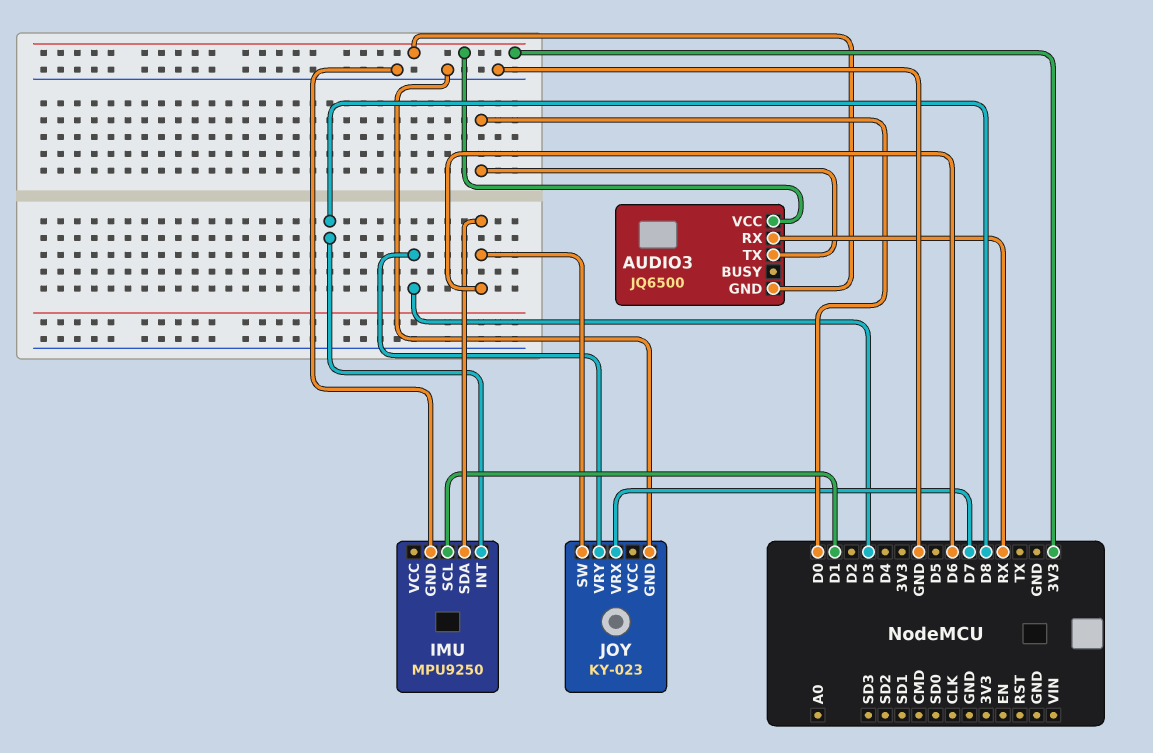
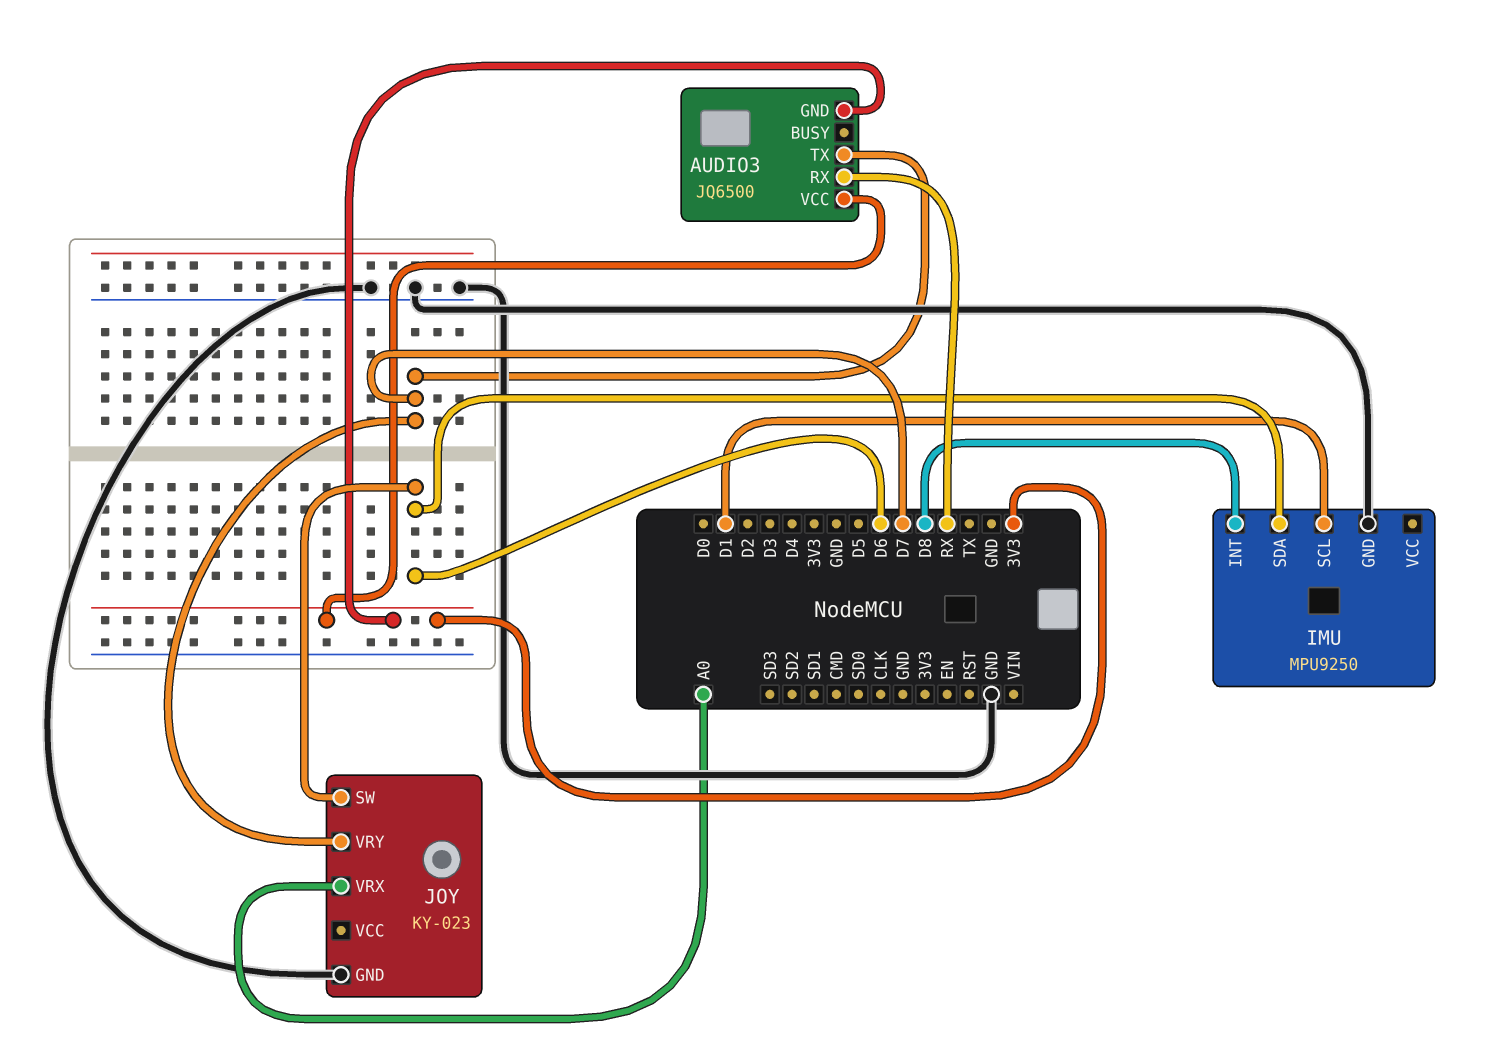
AUDIO3 pin TX: D0 -> D7
JOY pin VRX: D7 -> A0
JOY pin VRY: D3 -> D7

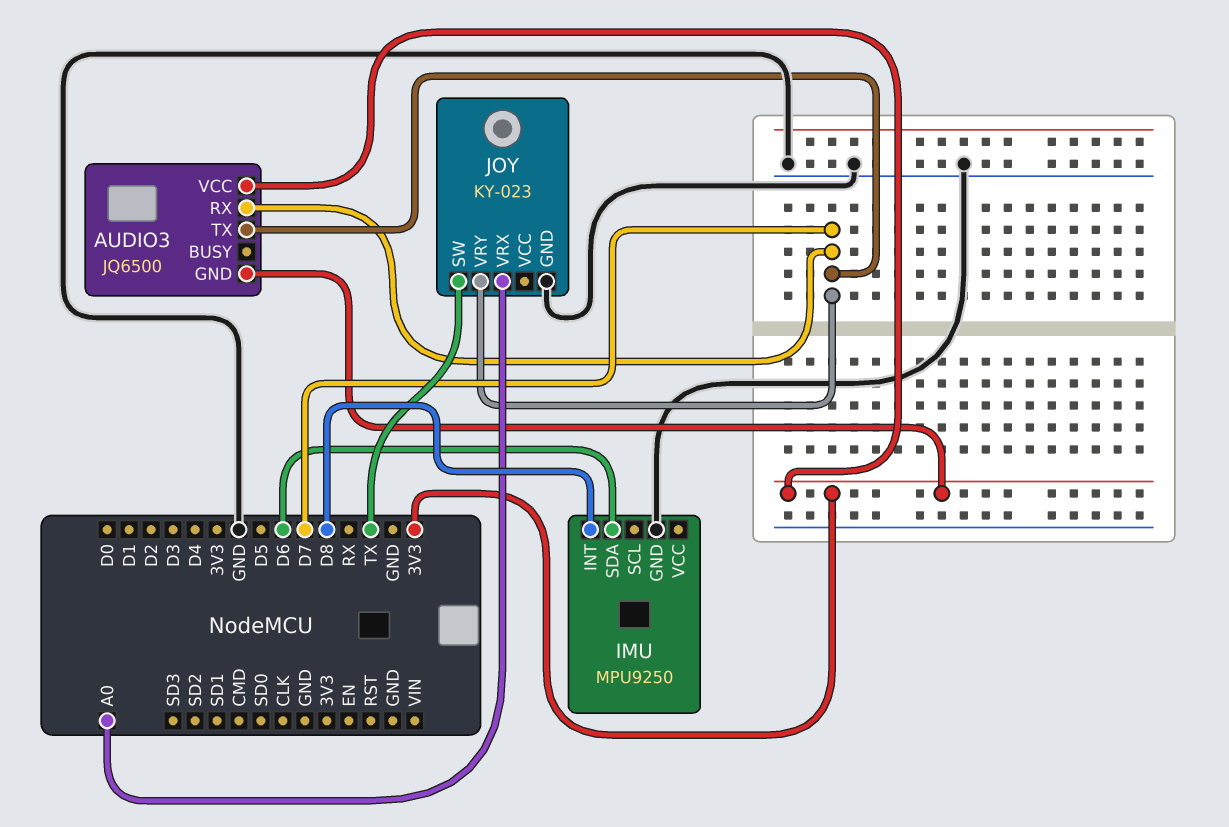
AUDIO3 pin RX: RX -> D7
IMU pin SCL: D1 -> none
JOY pin SW: D6 -> TX

